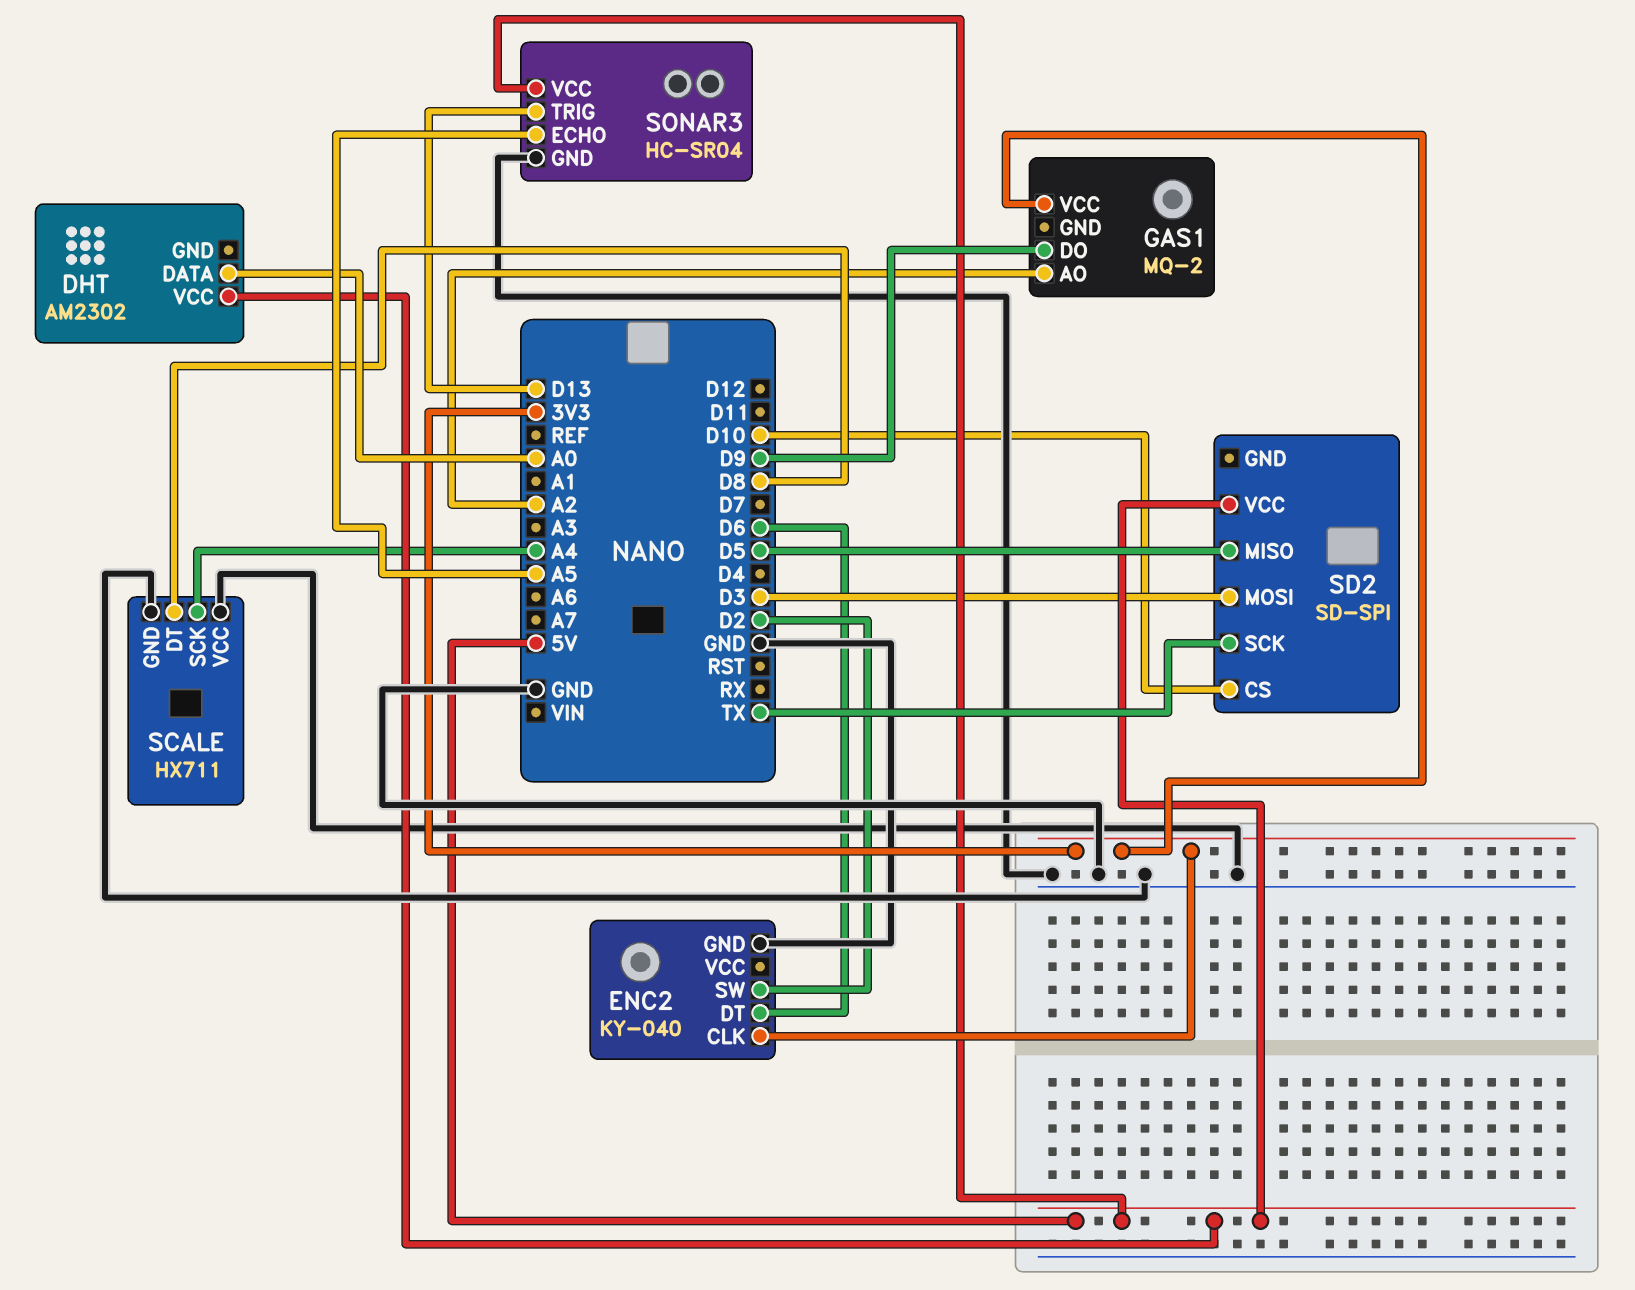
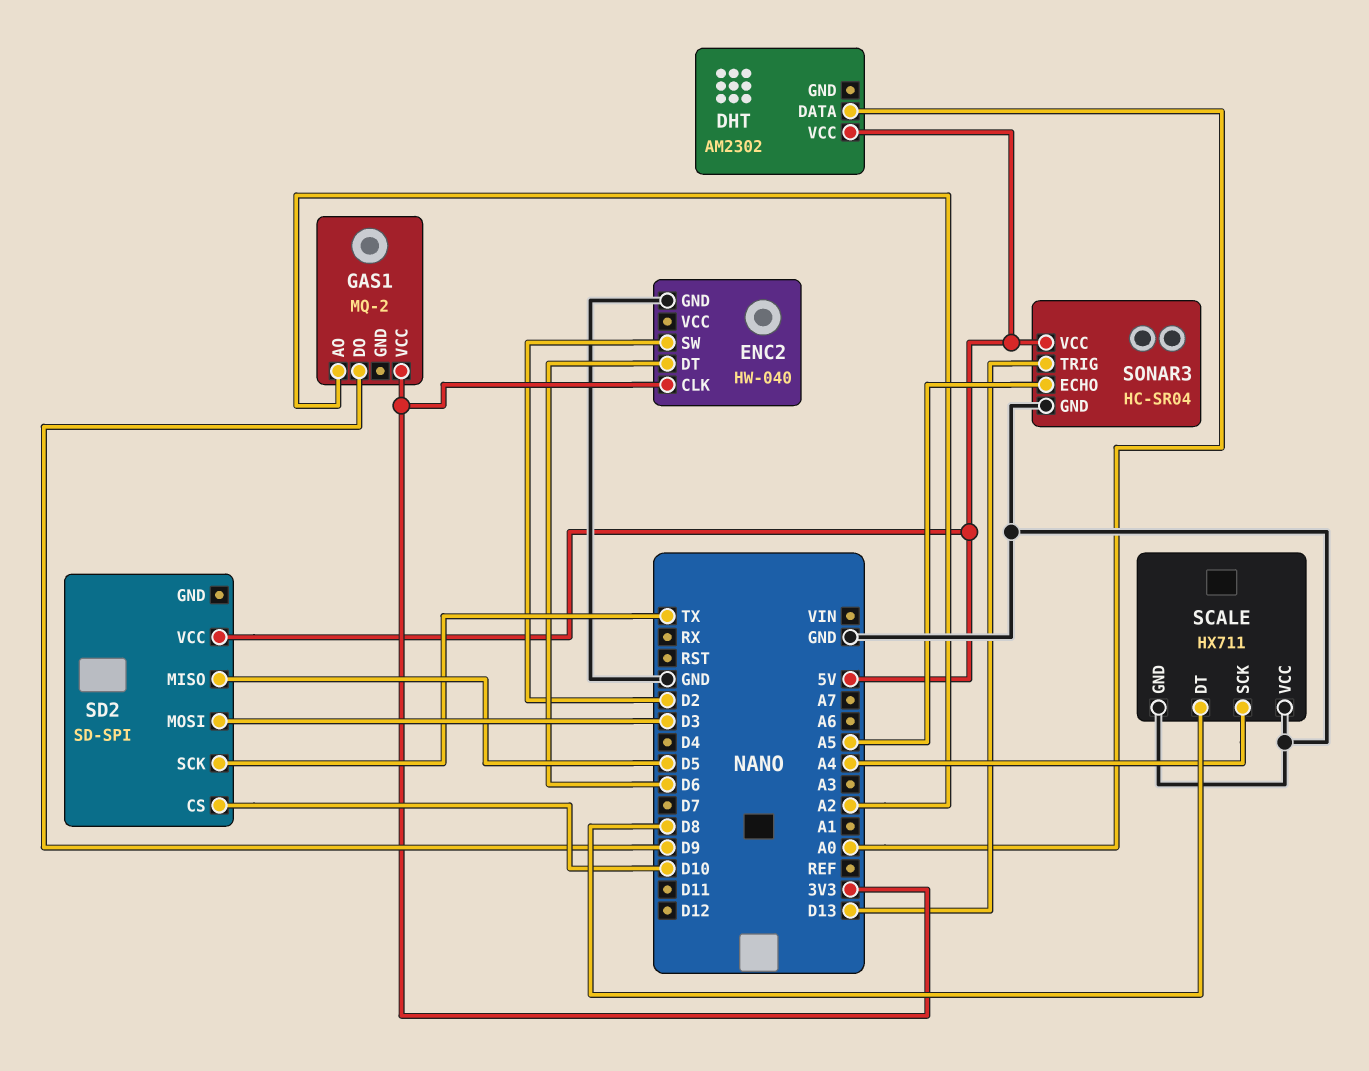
ENC2: KY-040 -> HW-040

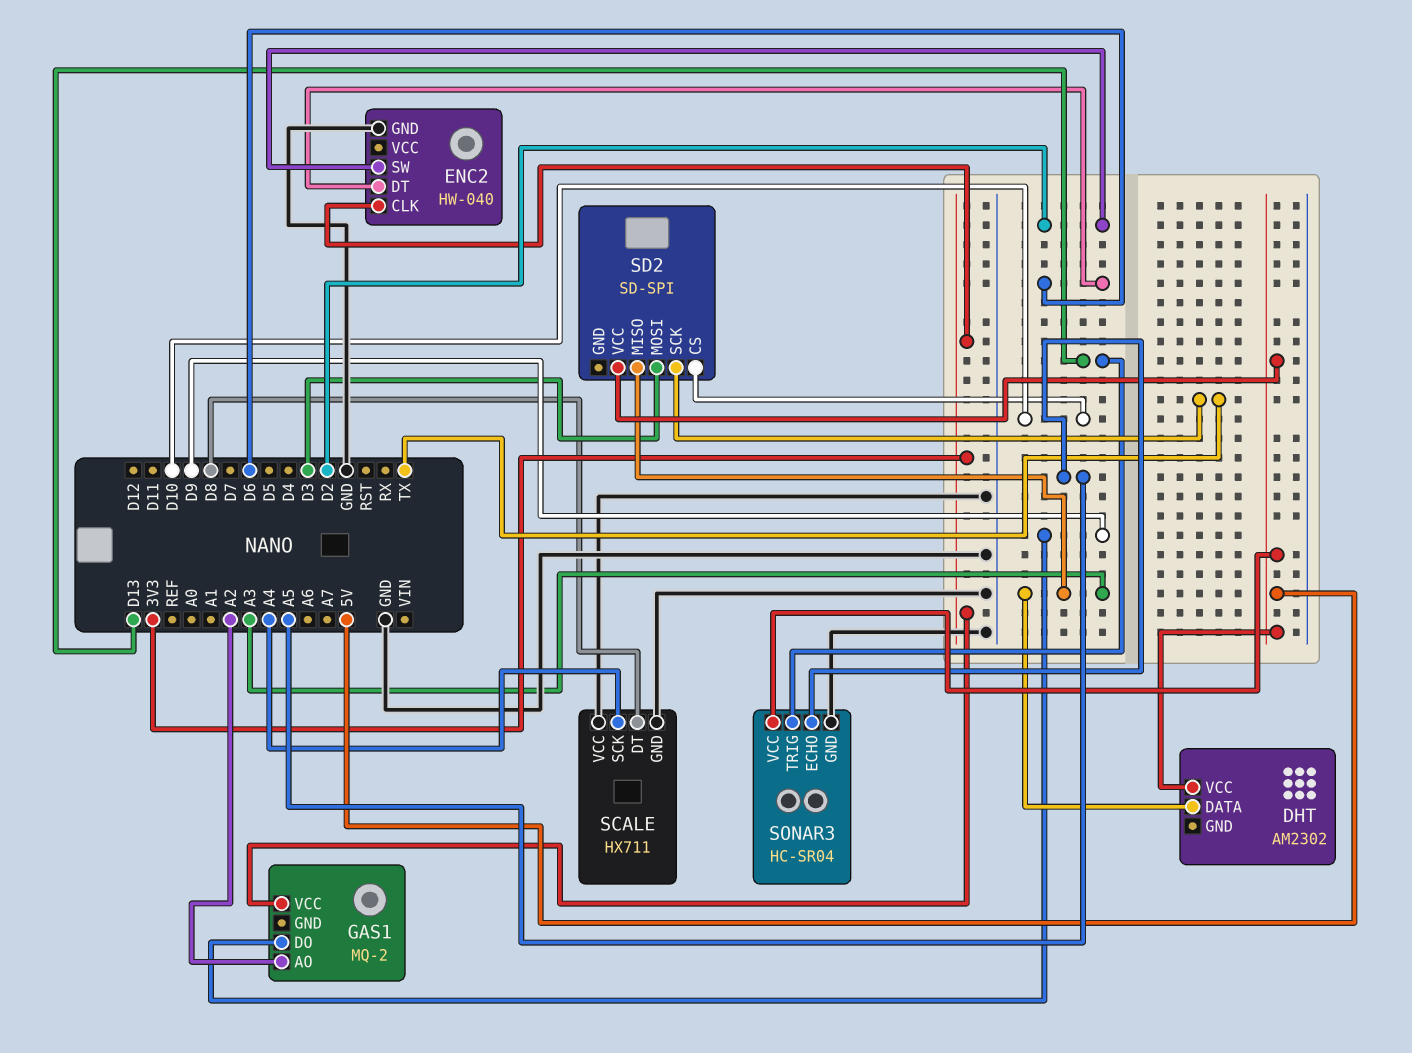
DHT pin DATA: A0 -> A3
SD2 pin MISO: D5 -> A3

